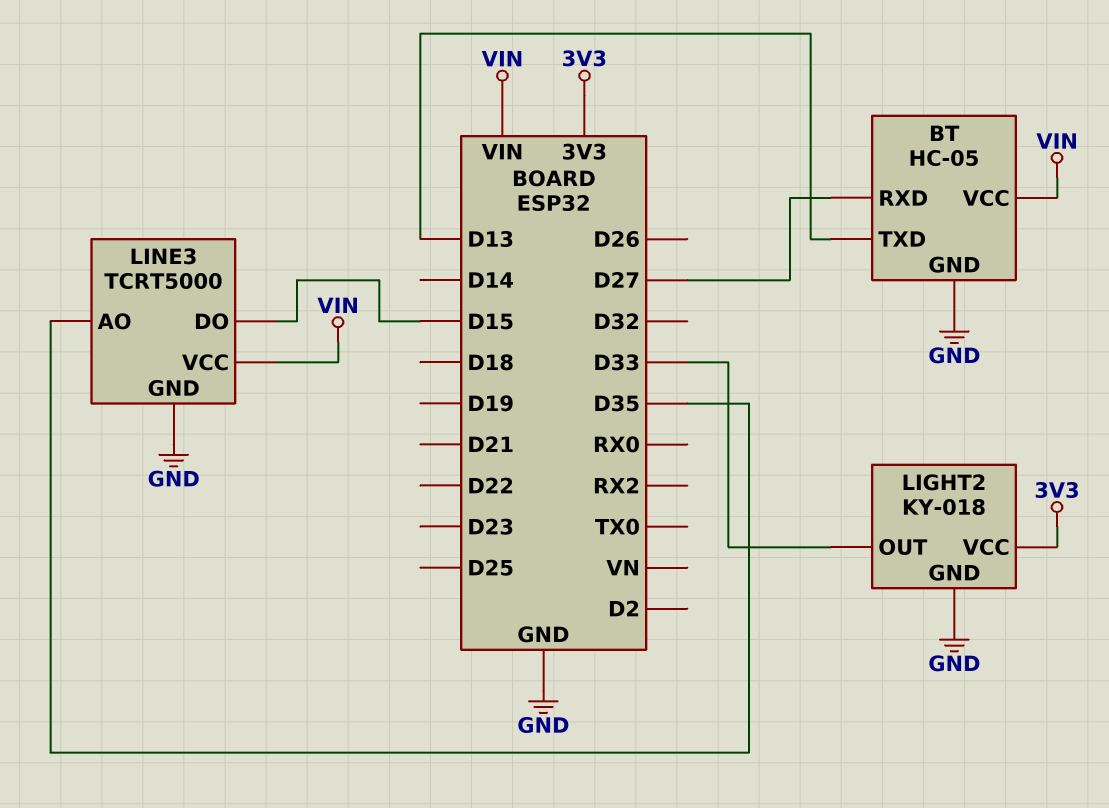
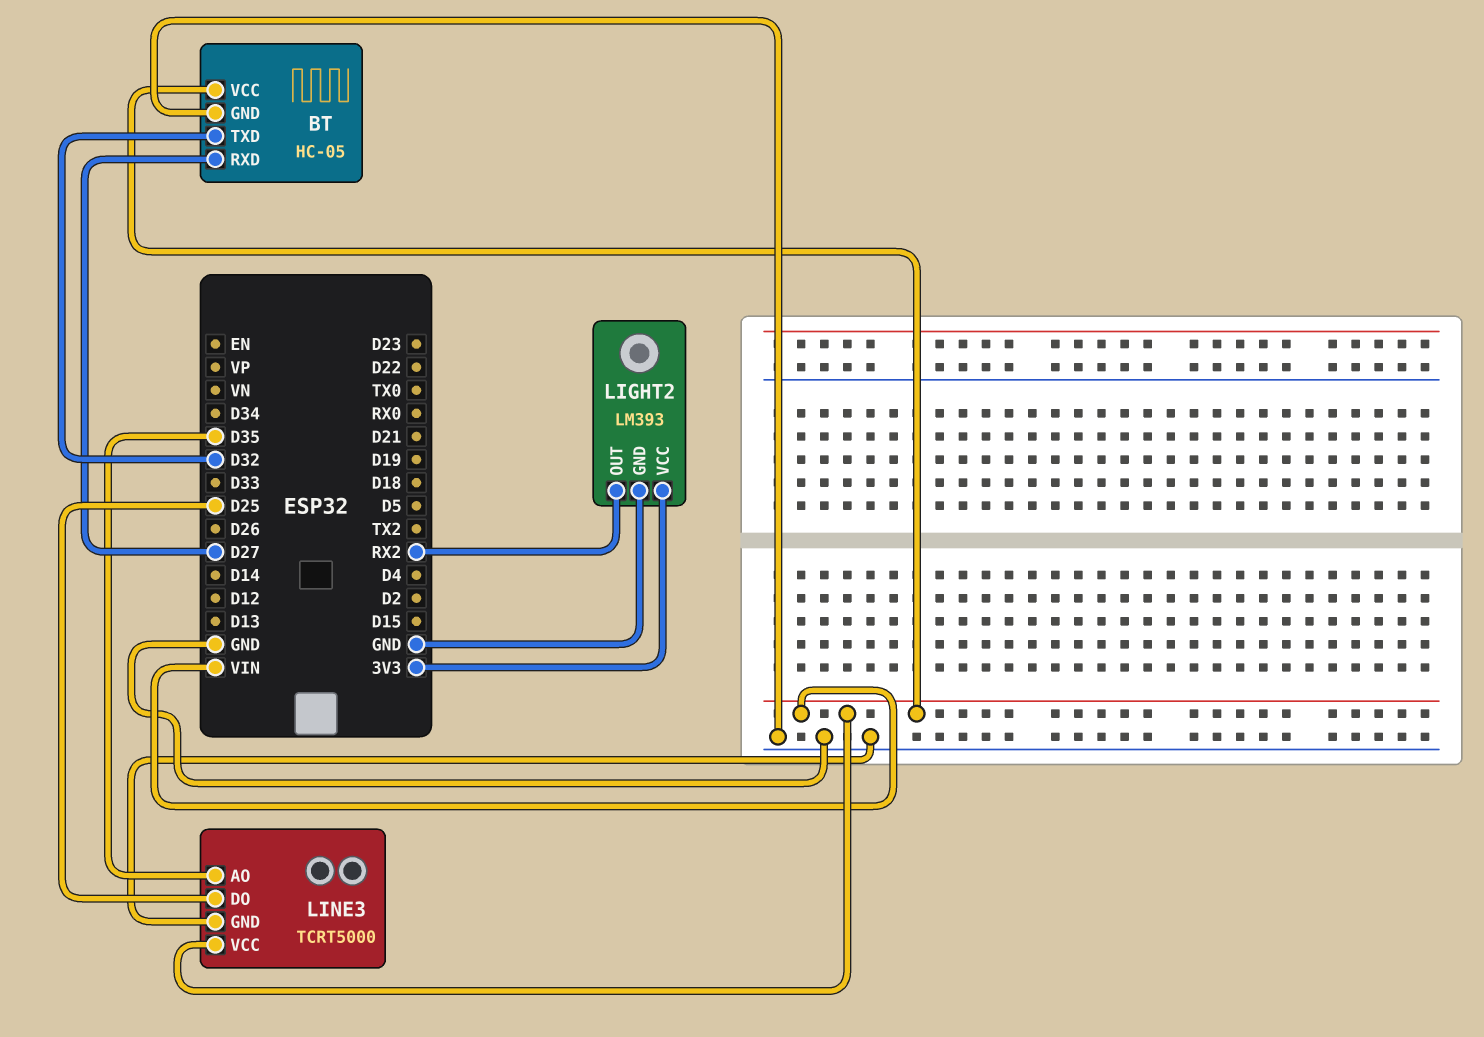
BT pin TXD: D13 -> D32
LIGHT2: KY-018 -> LM393
LIGHT2 pin OUT: D33 -> RX2
LINE3 pin DO: D15 -> D25

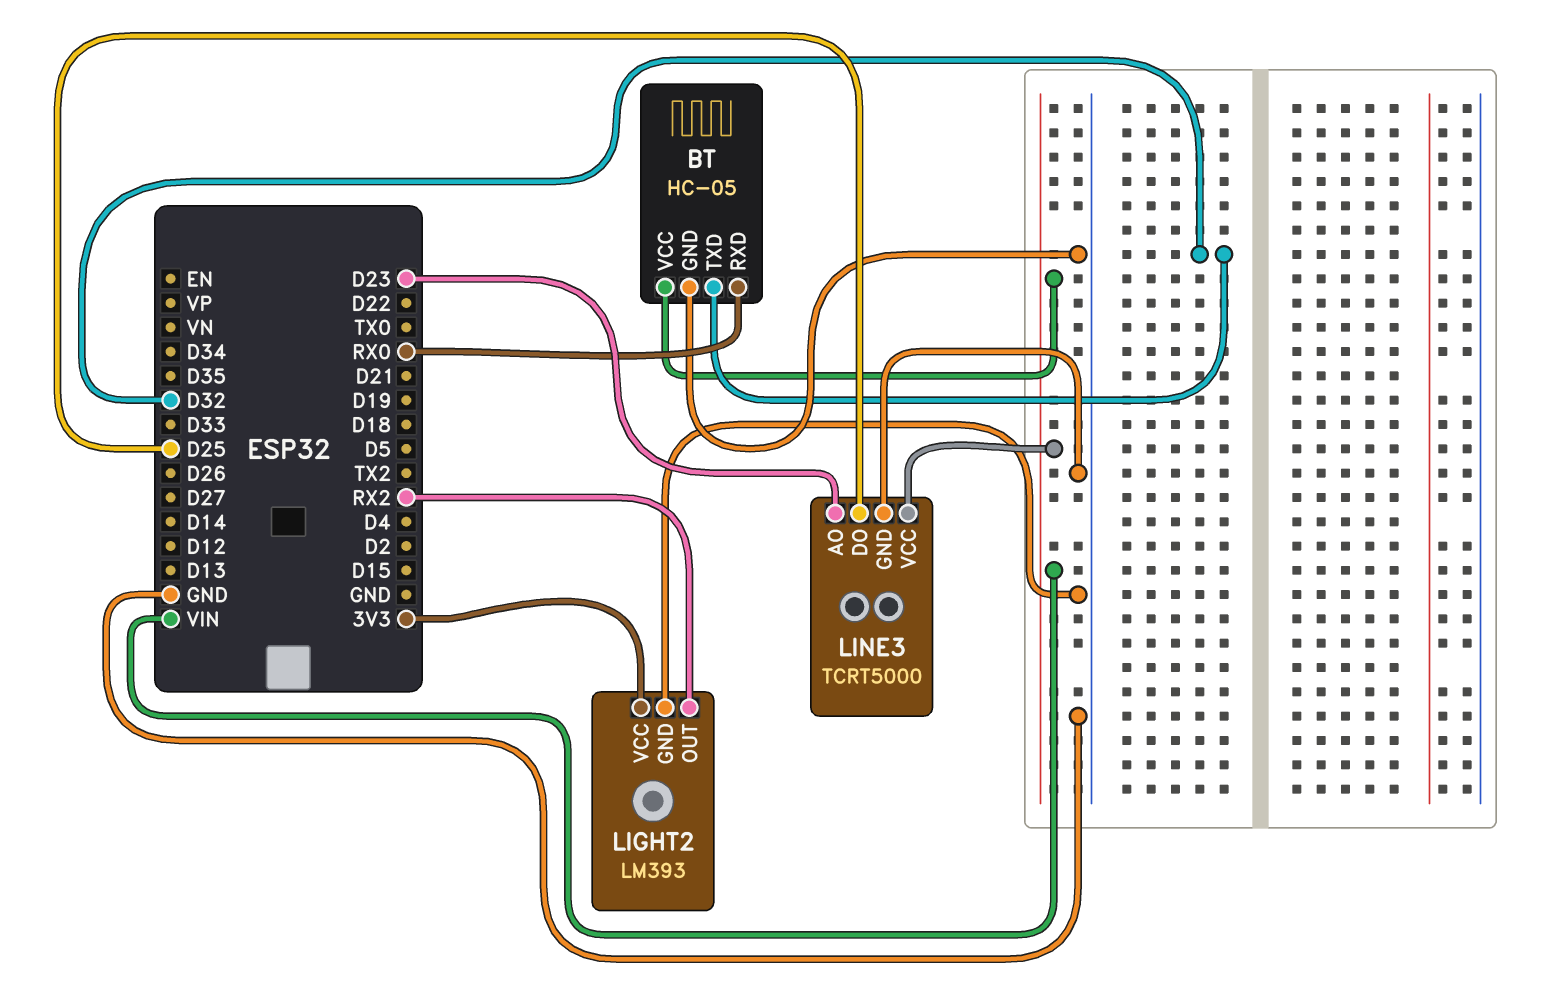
BT pin RXD: D27 -> RX0
LINE3 pin AO: D35 -> D23

